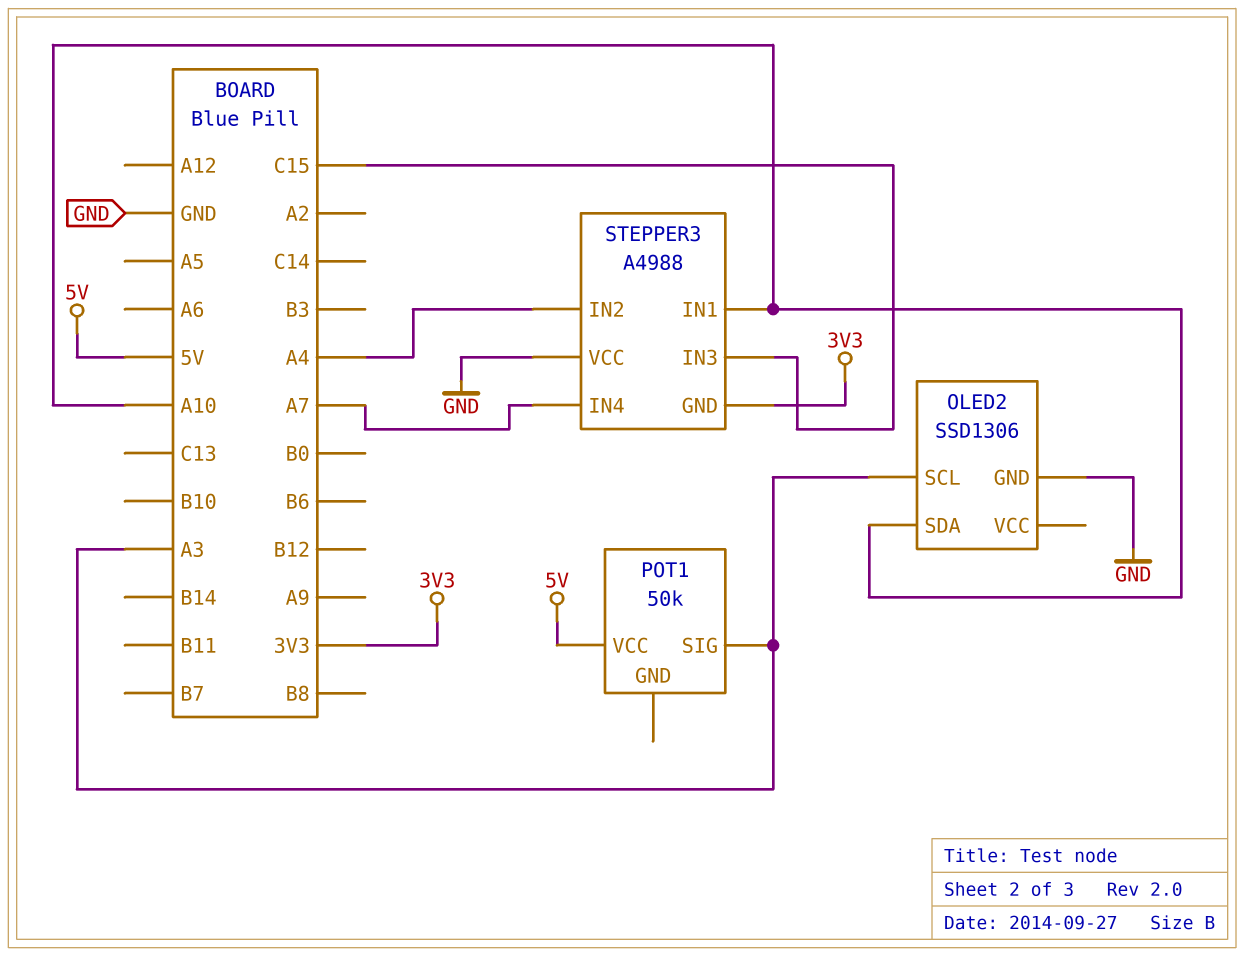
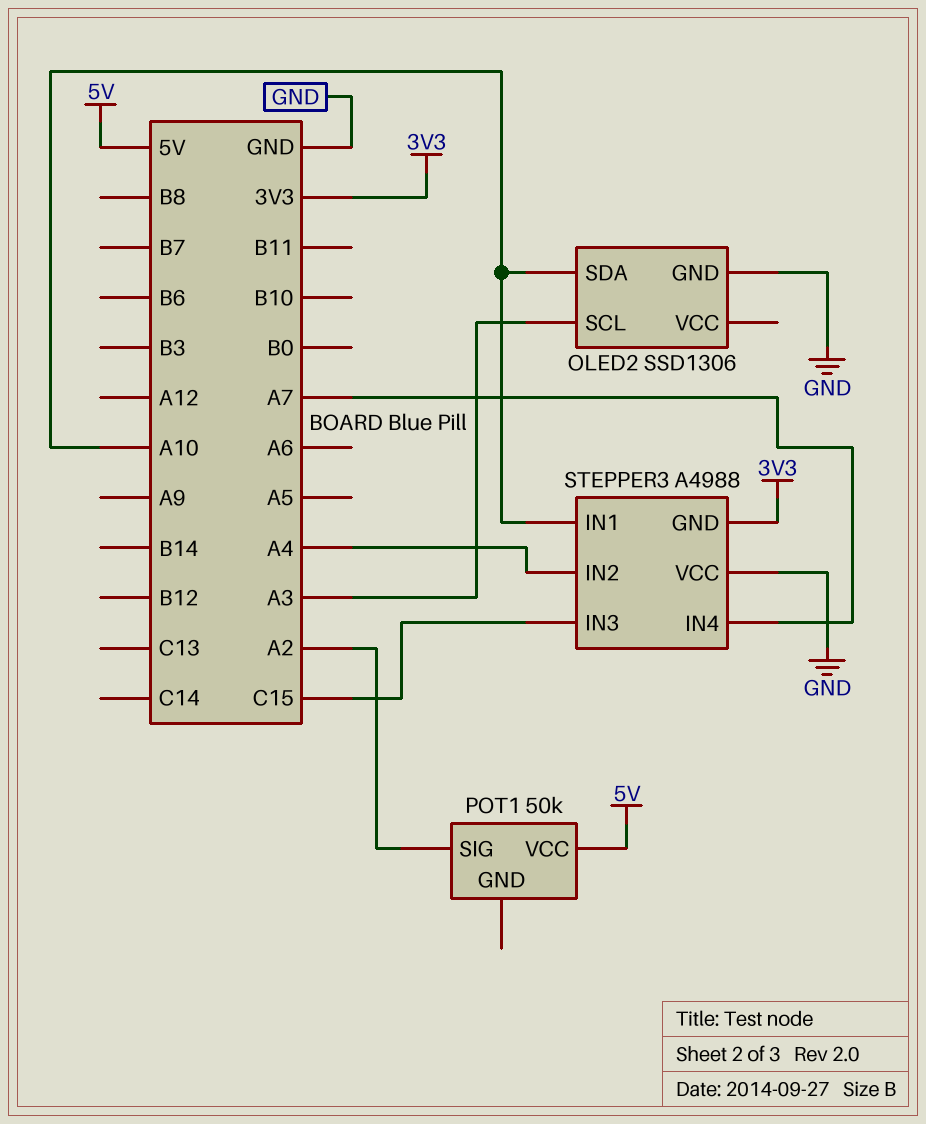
POT1 pin SIG: A3 -> A2

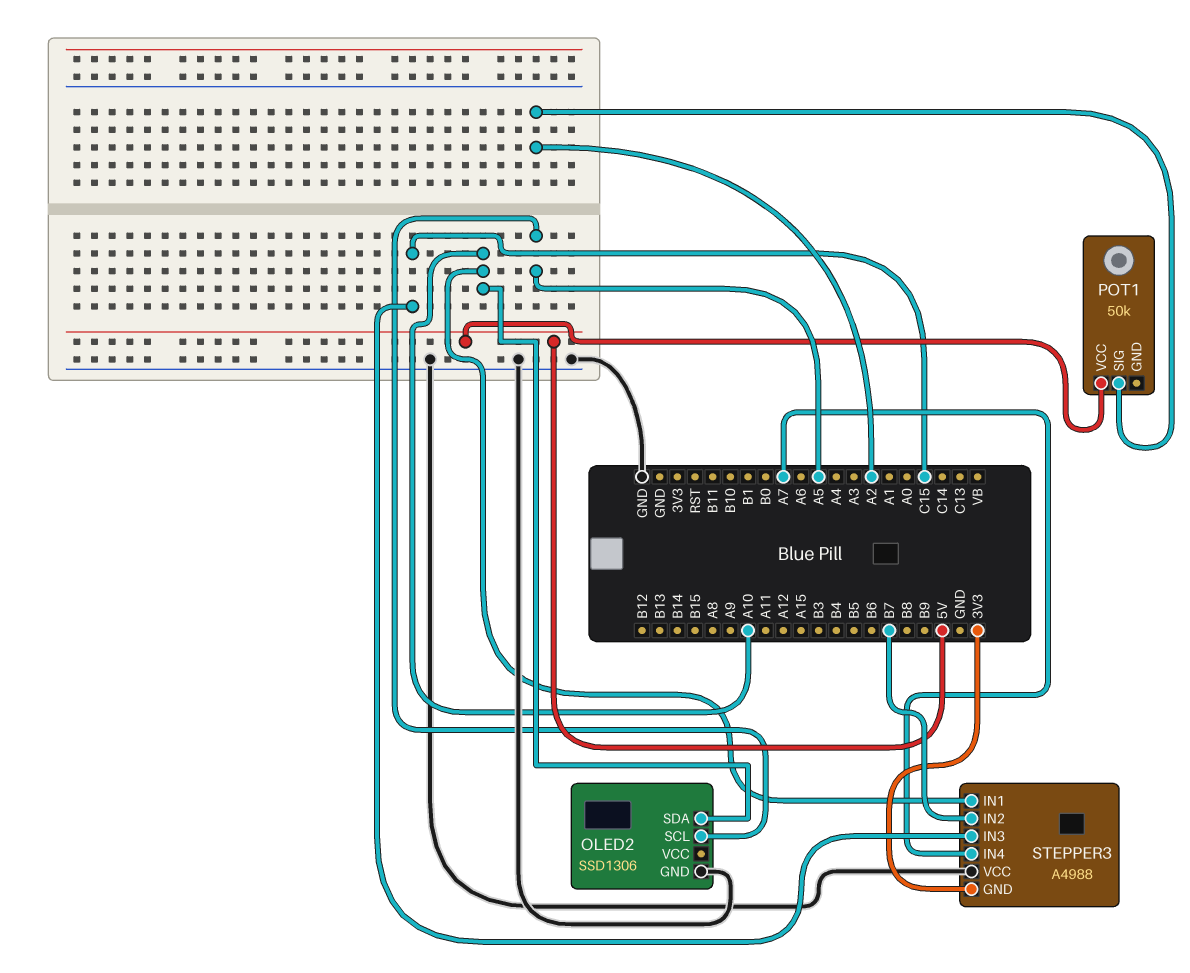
OLED2 pin SCL: A3 -> A5
STEPPER3 pin IN2: A4 -> B7

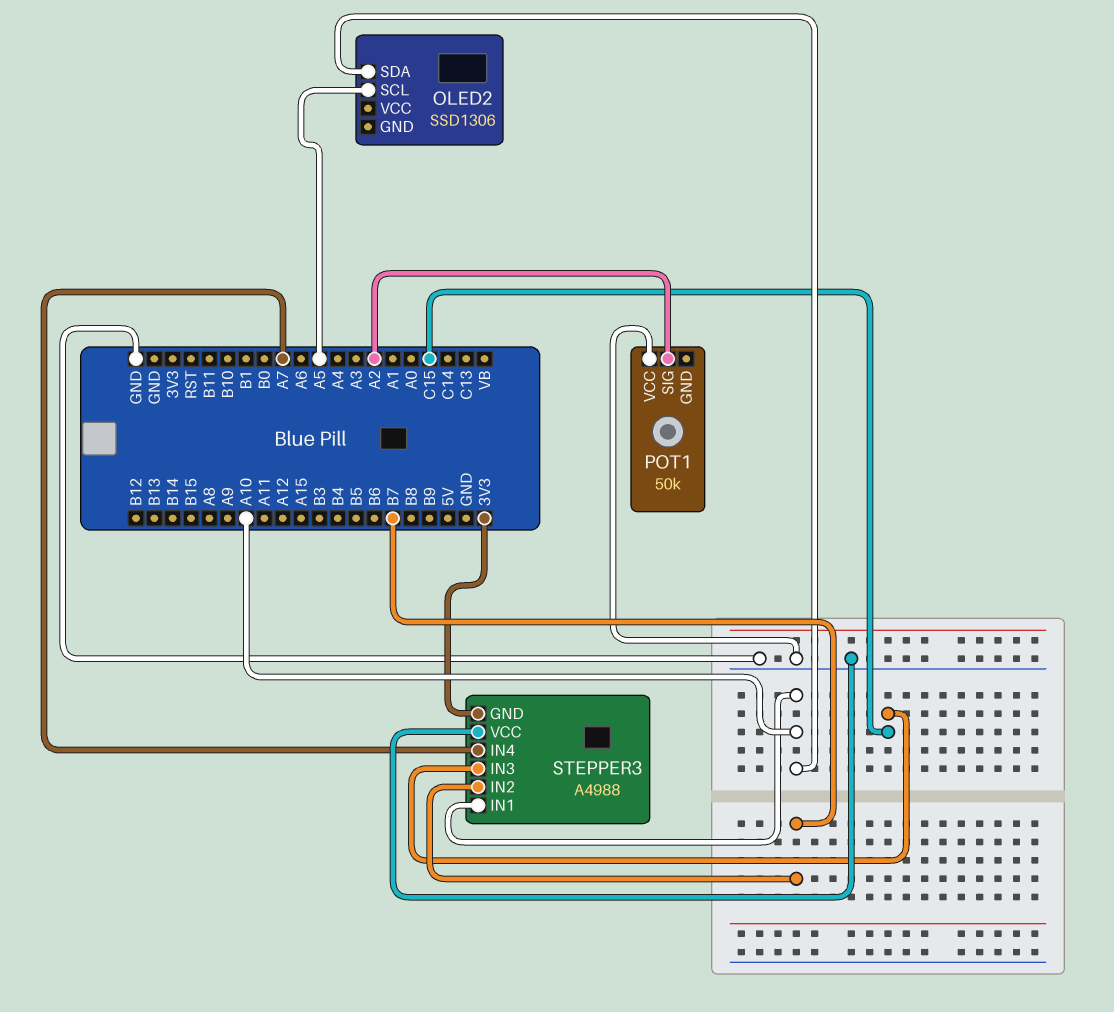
OLED2 pin GND: GND -> none
POT1 pin VCC: 5V -> GND

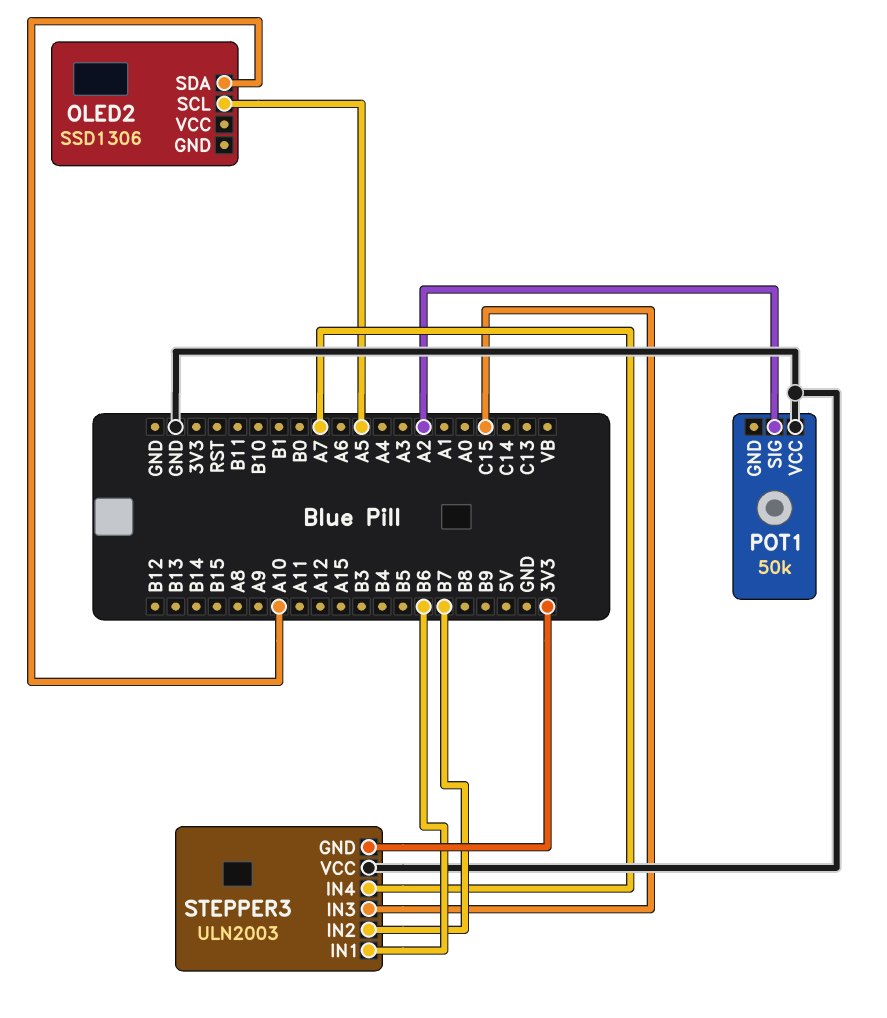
STEPPER3: A4988 -> ULN2003
STEPPER3 pin IN1: A10 -> B6

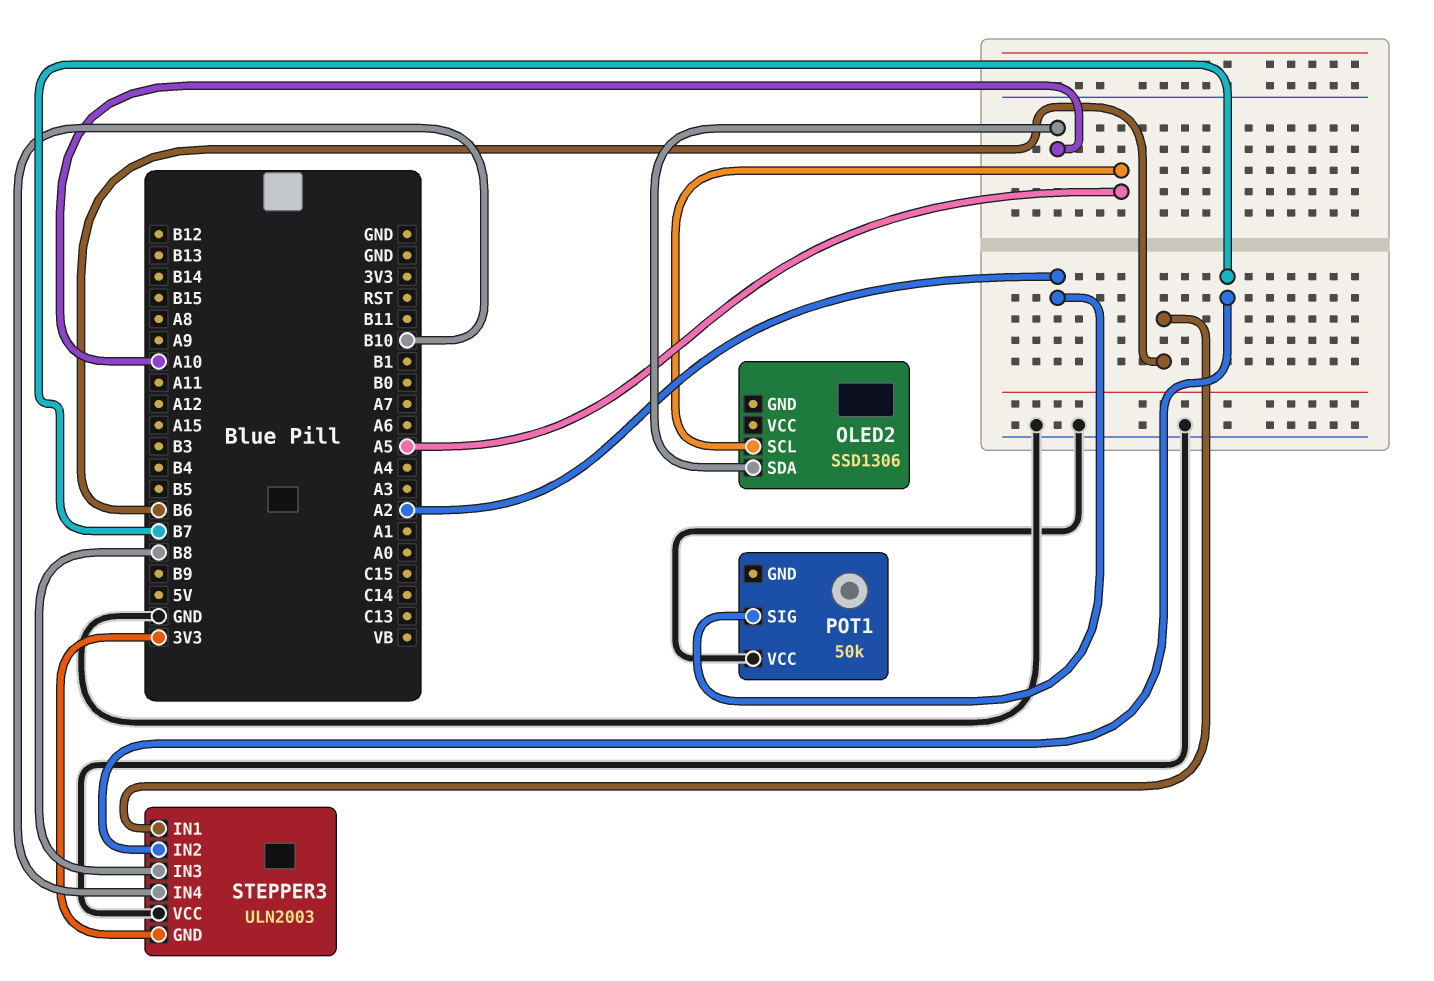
STEPPER3 pin IN3: C15 -> B8
STEPPER3 pin IN4: A7 -> B10

